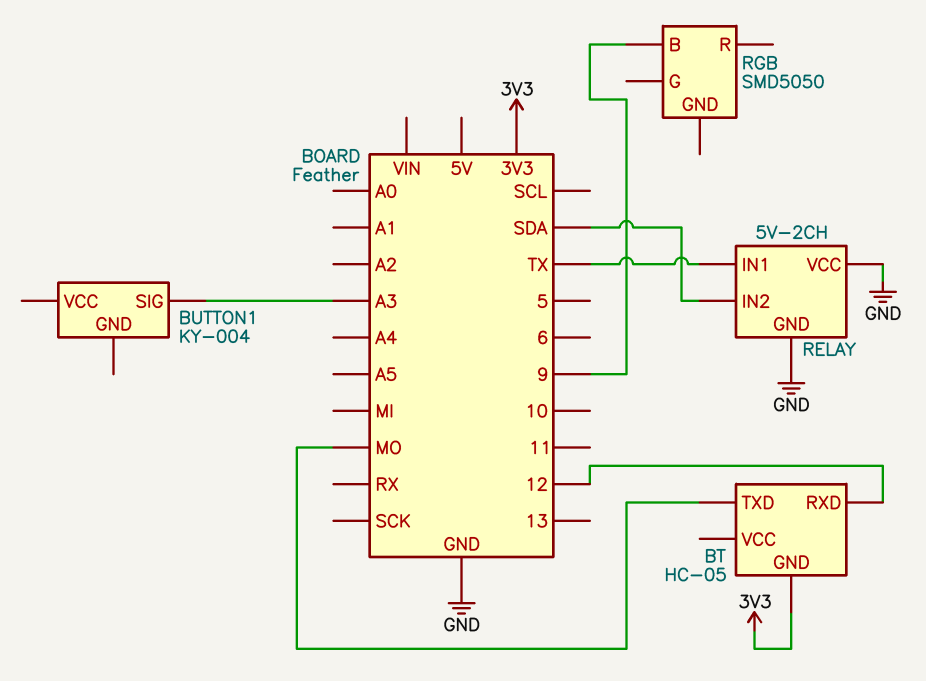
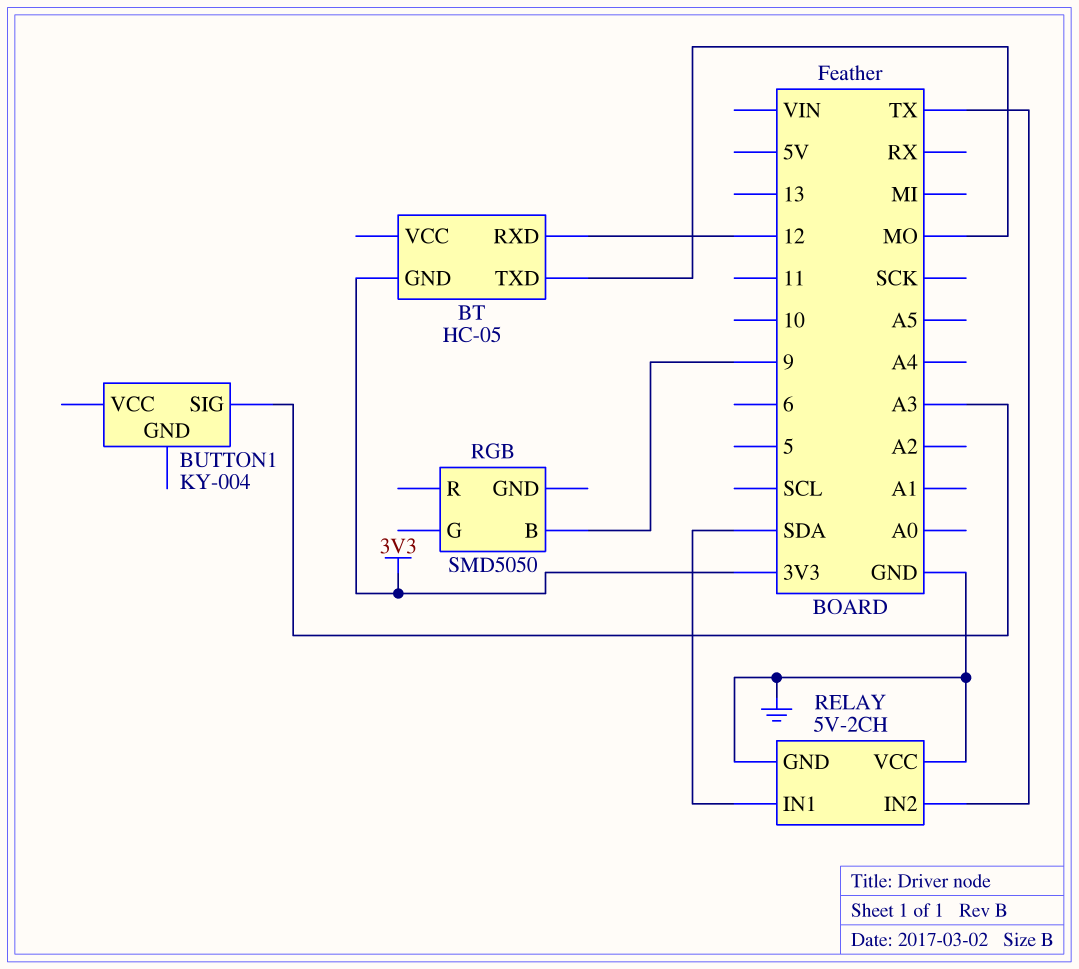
RELAY pin IN1: TX -> SDA
RELAY pin IN2: SDA -> TX

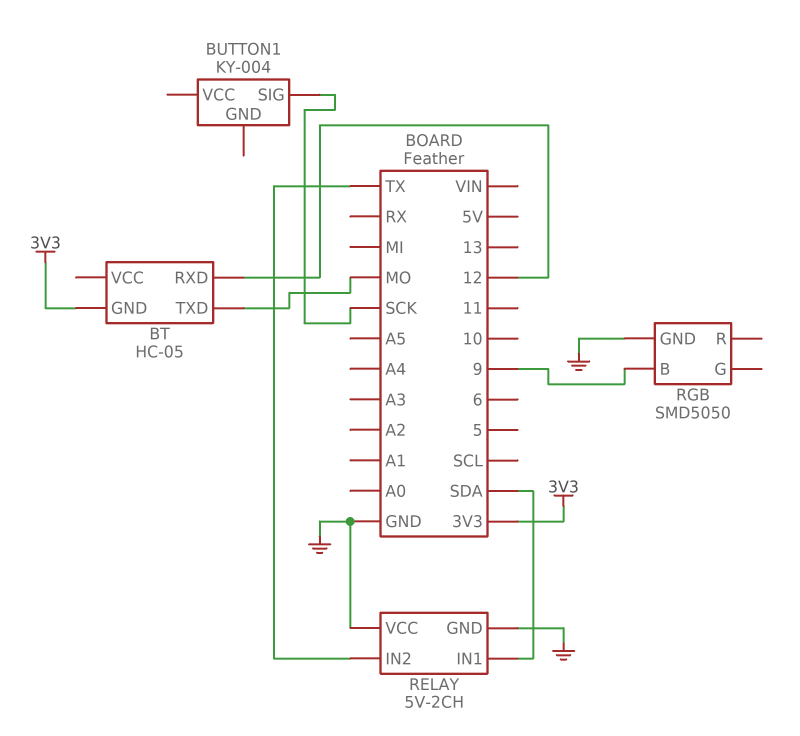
BUTTON1 pin SIG: A3 -> SCK
RGB pin GND: none -> GND

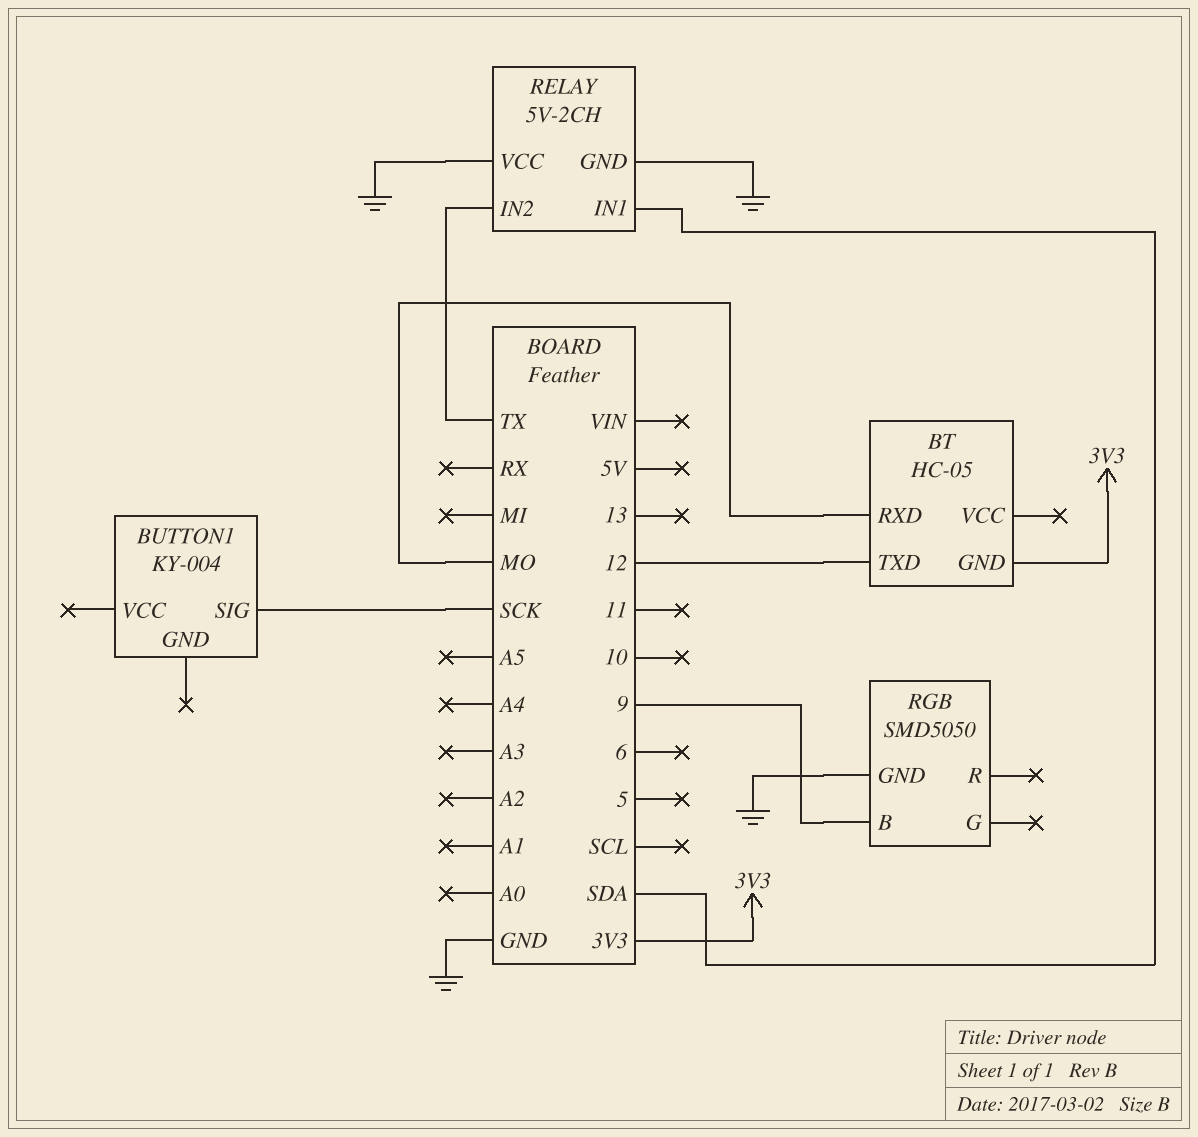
BT pin RXD: 12 -> MO
BT pin TXD: MO -> 12

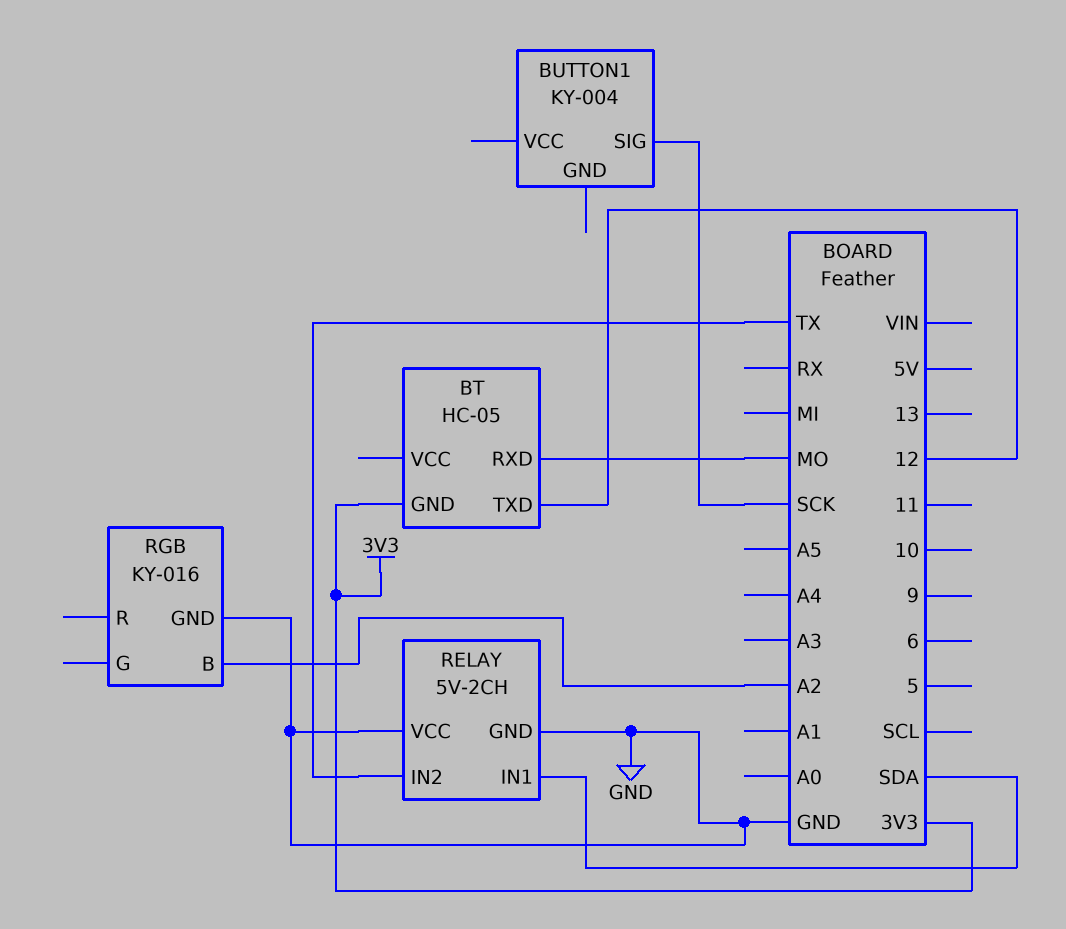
RGB: SMD5050 -> KY-016
RGB pin B: 9 -> A2

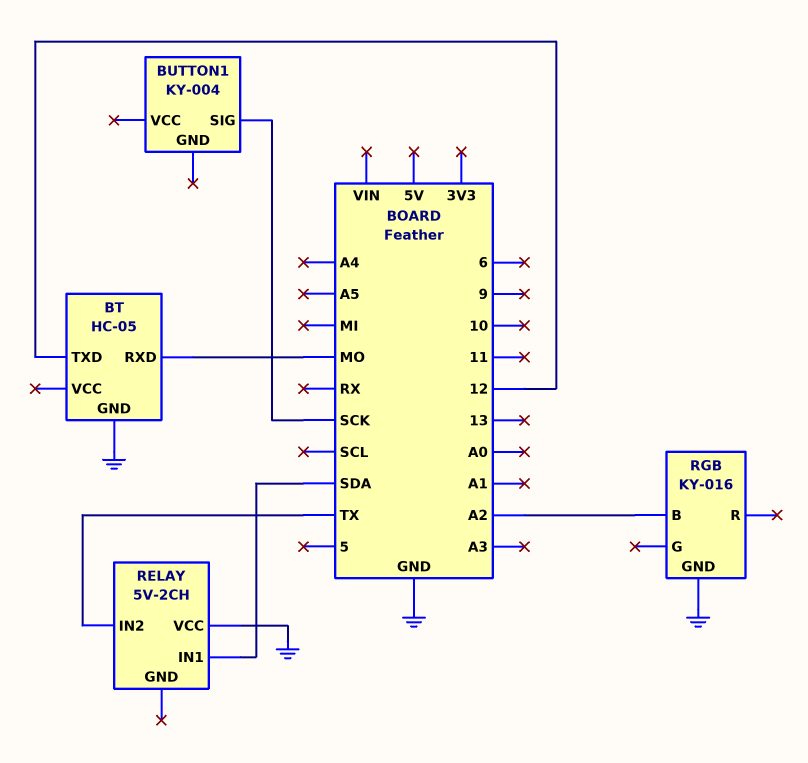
BT pin GND: 3V3 -> GND
RELAY pin GND: GND -> none

